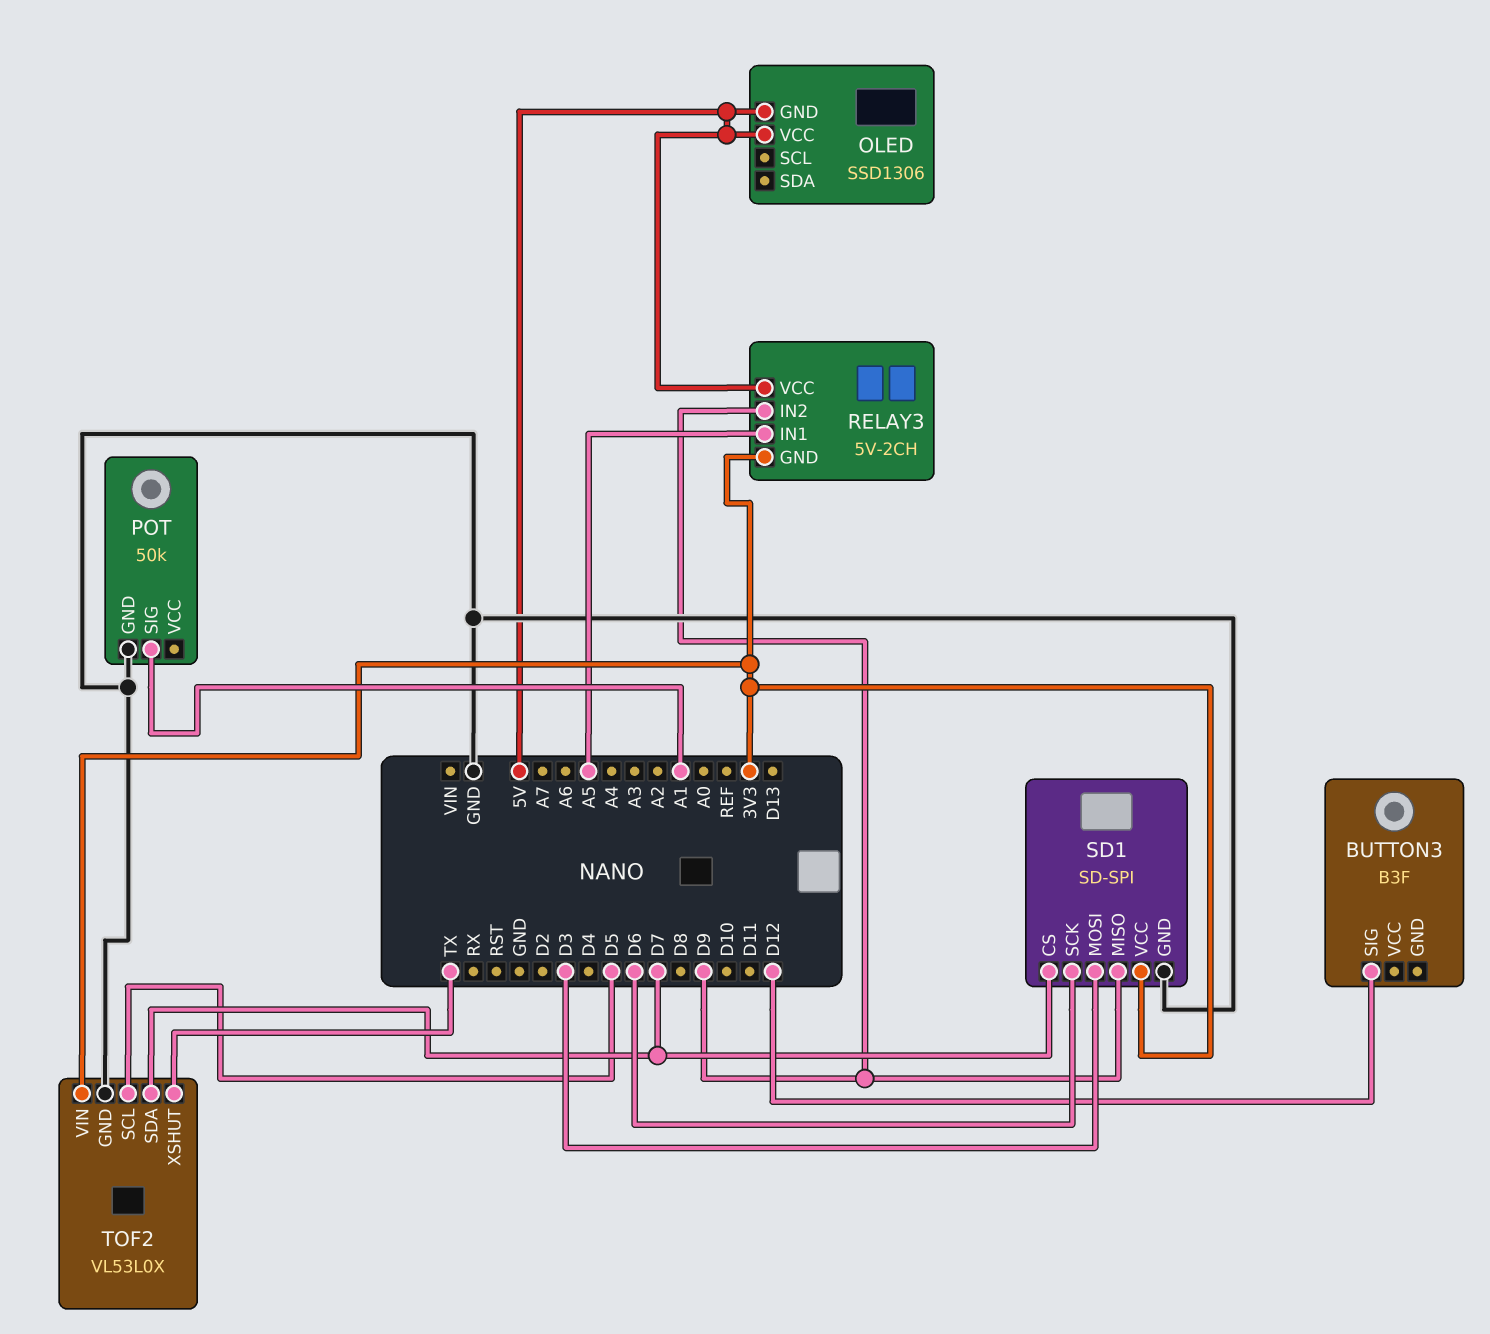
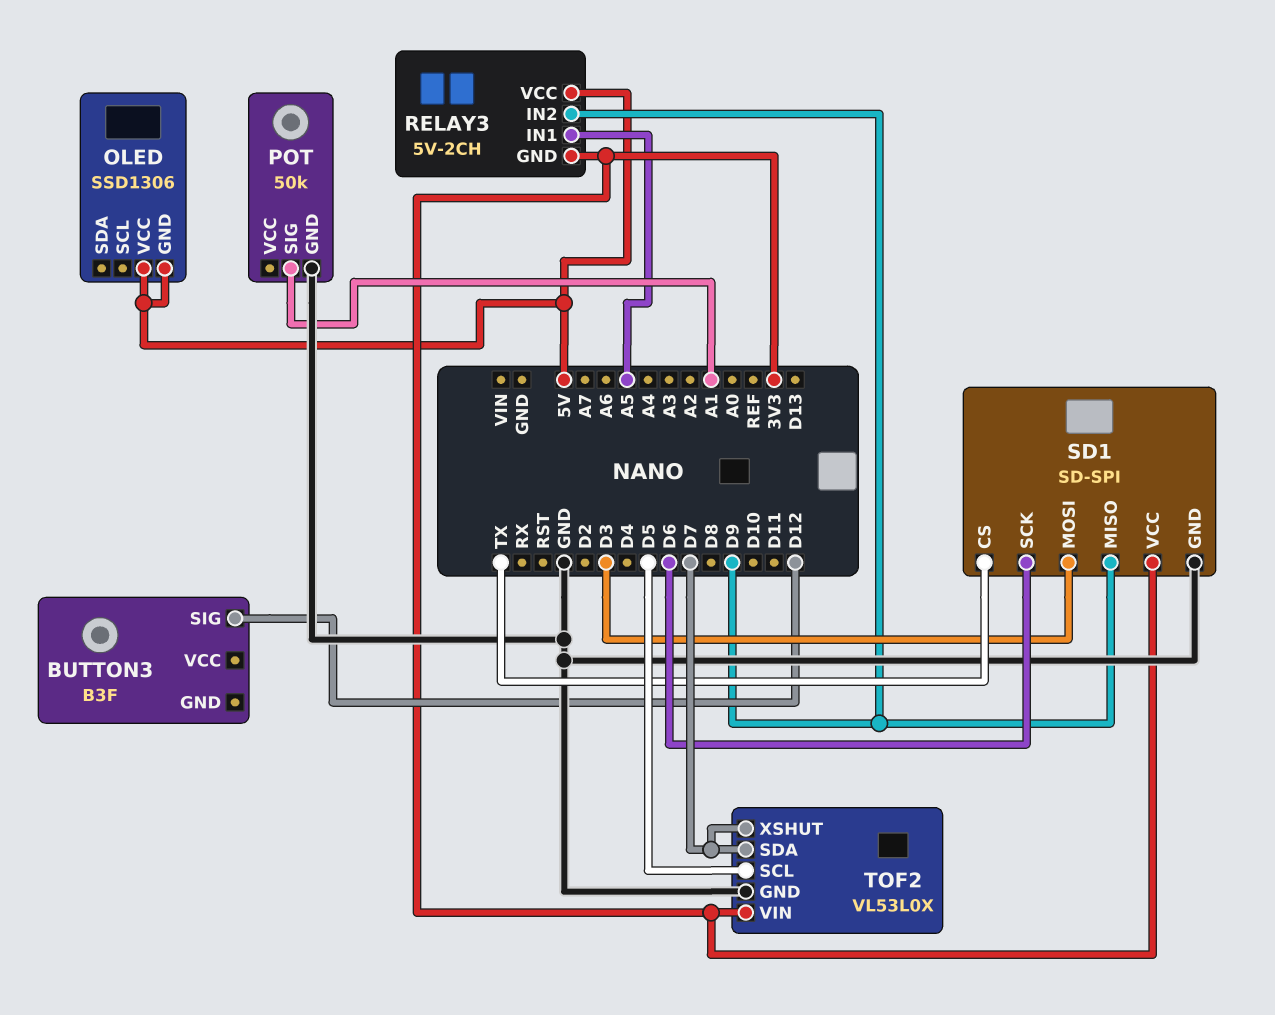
SD1 pin CS: D7 -> TX
TOF2 pin XSHUT: TX -> D7

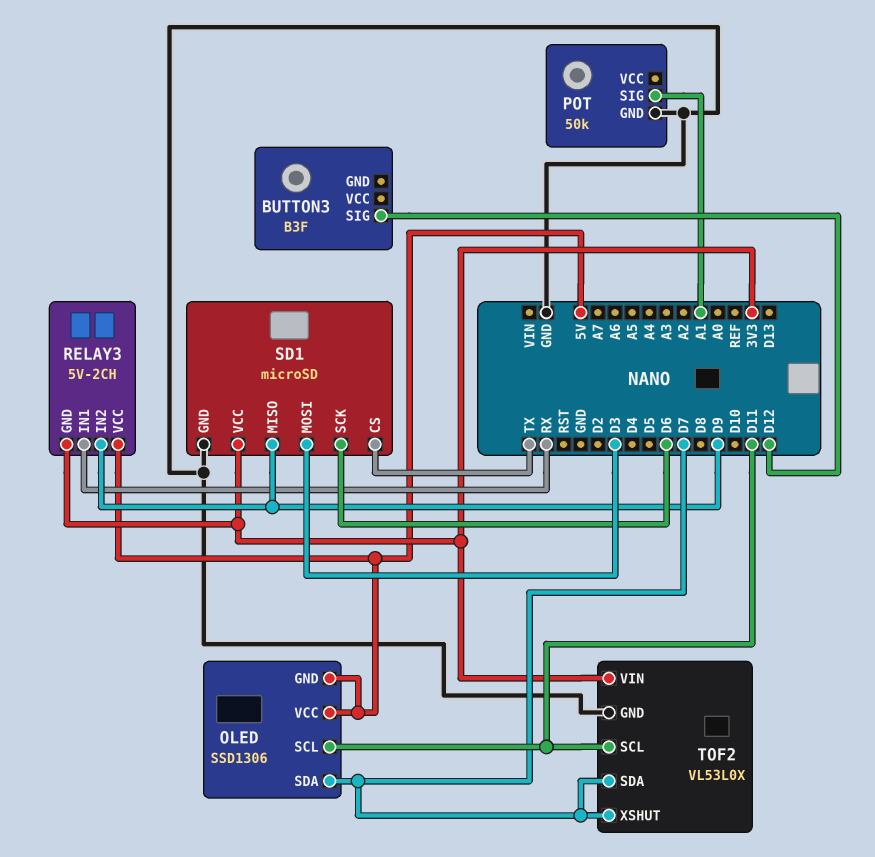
OLED pin SCL: none -> D11
OLED pin SDA: none -> D7
RELAY3 pin IN1: A5 -> RX
SD1: SD-SPI -> microSD
TOF2 pin SCL: D5 -> D11

